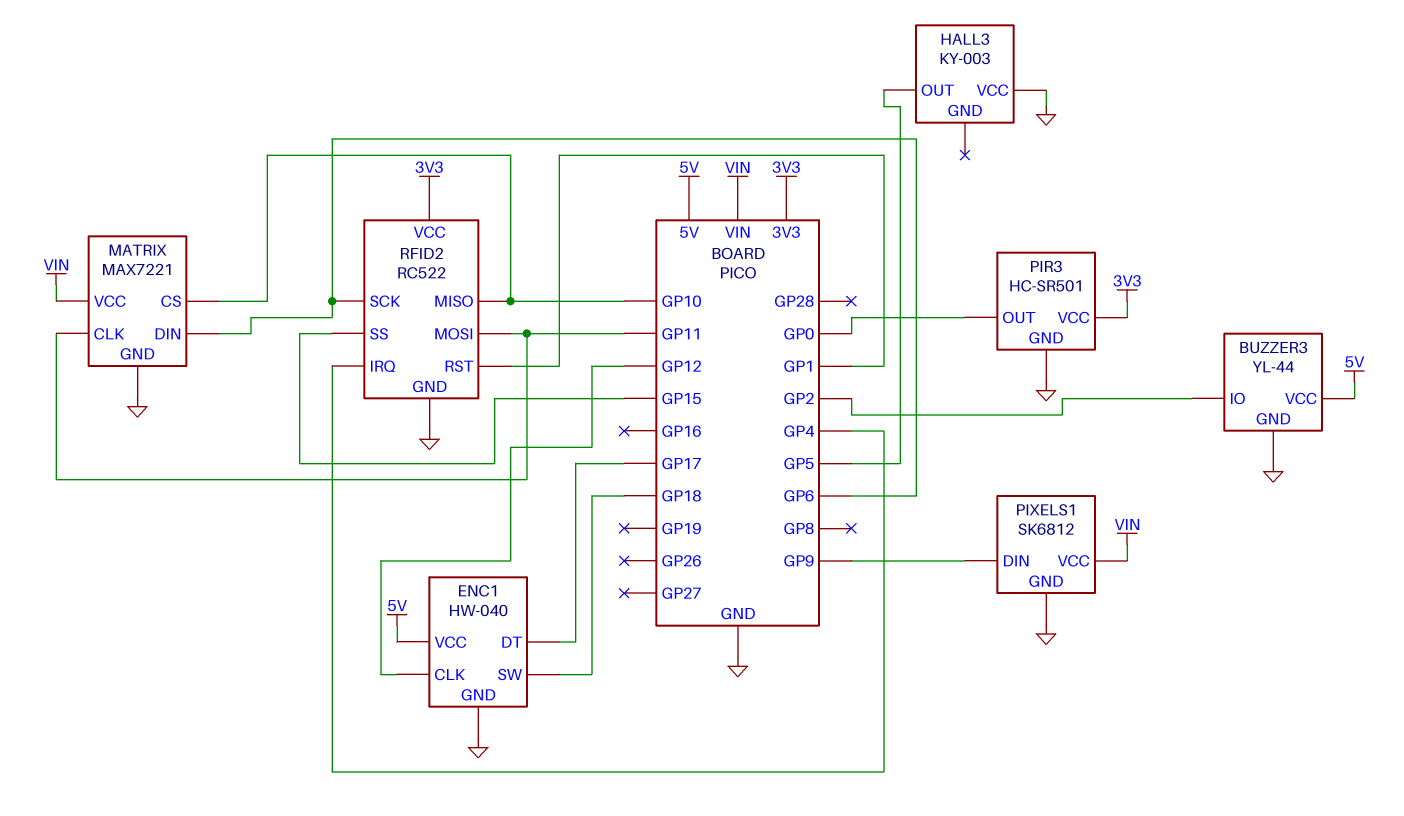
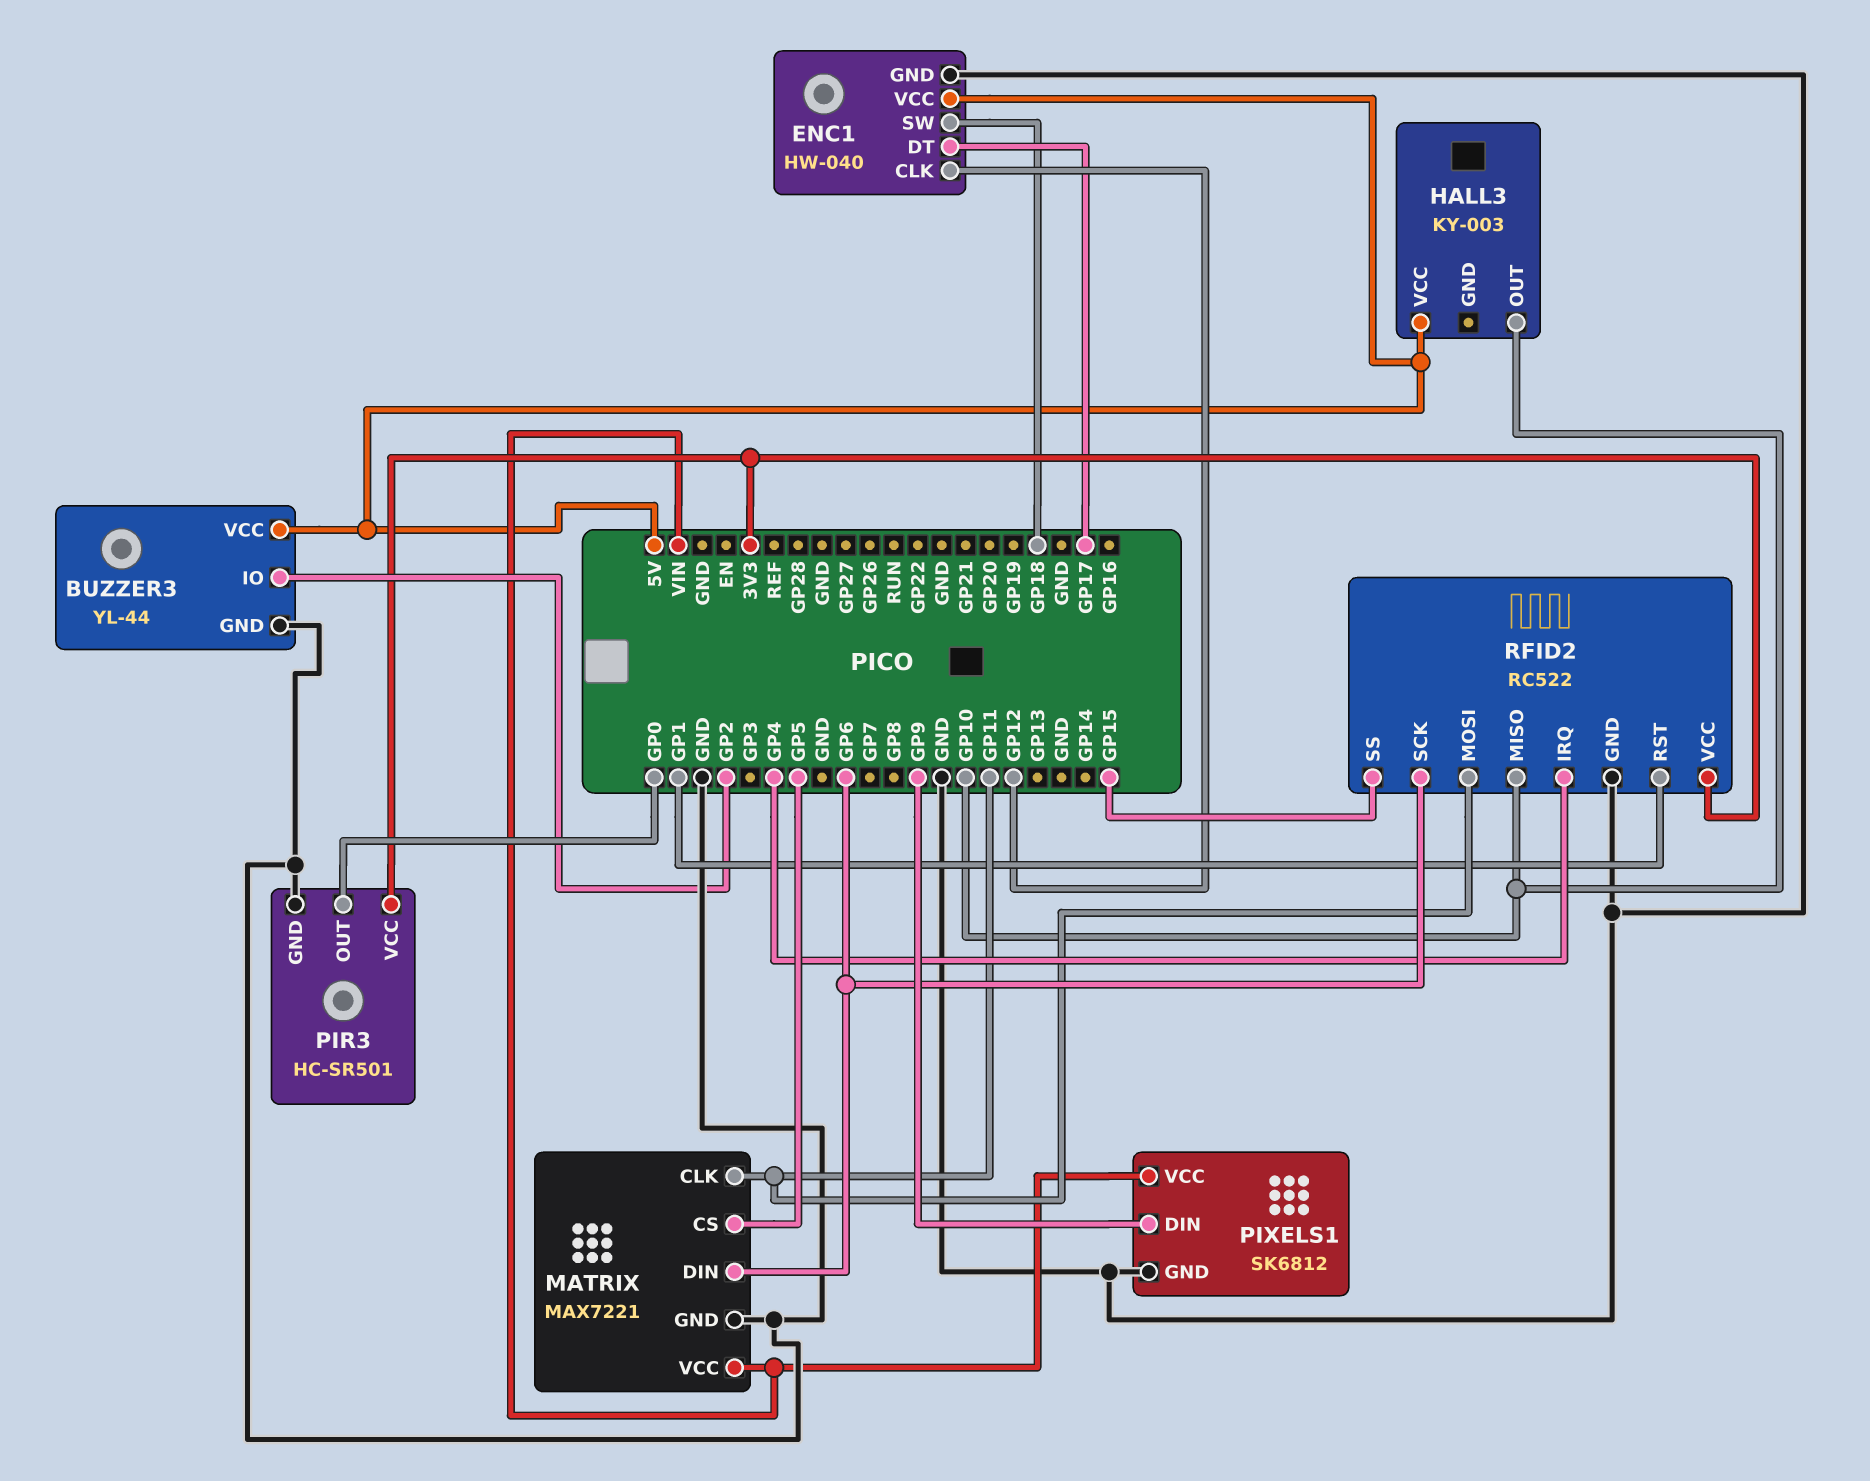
HALL3 pin OUT: GP5 -> GP10
HALL3 pin VCC: GND -> 5V
MATRIX pin CS: GP10 -> GP5

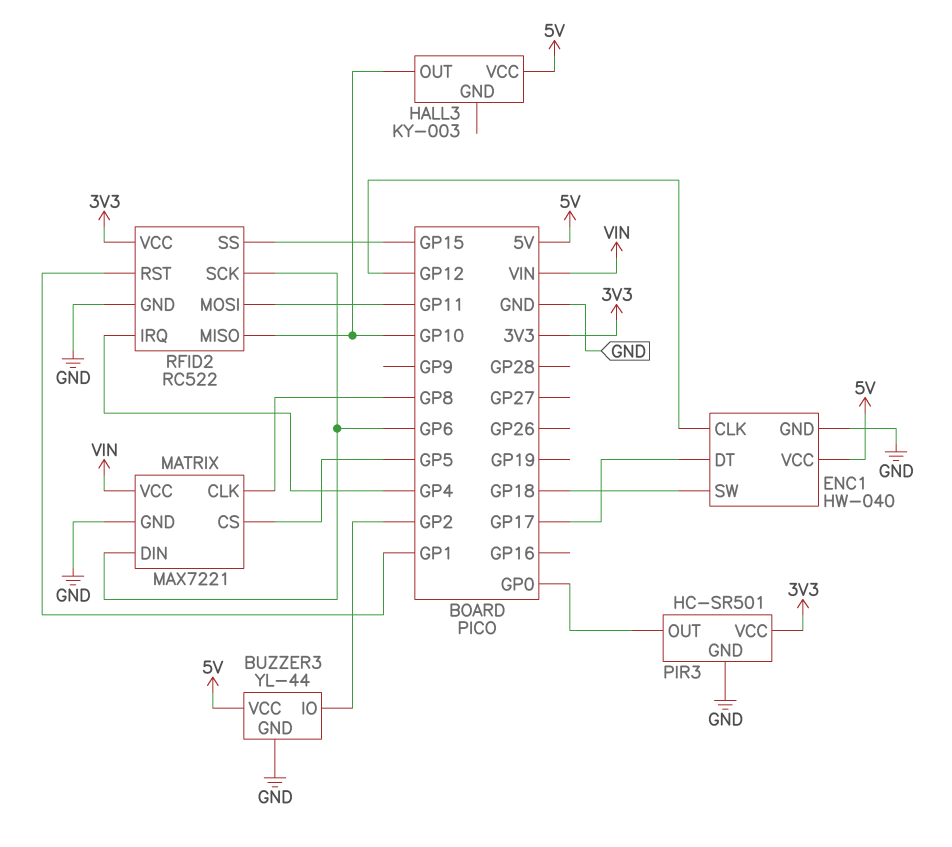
MATRIX pin CLK: GP11 -> GP8
PIXELS1: SK6812 -> none
PIXELS1 pin DIN: GP9 -> none
PIXELS1 pin GND: GND -> none
PIXELS1 pin VCC: VIN -> none

